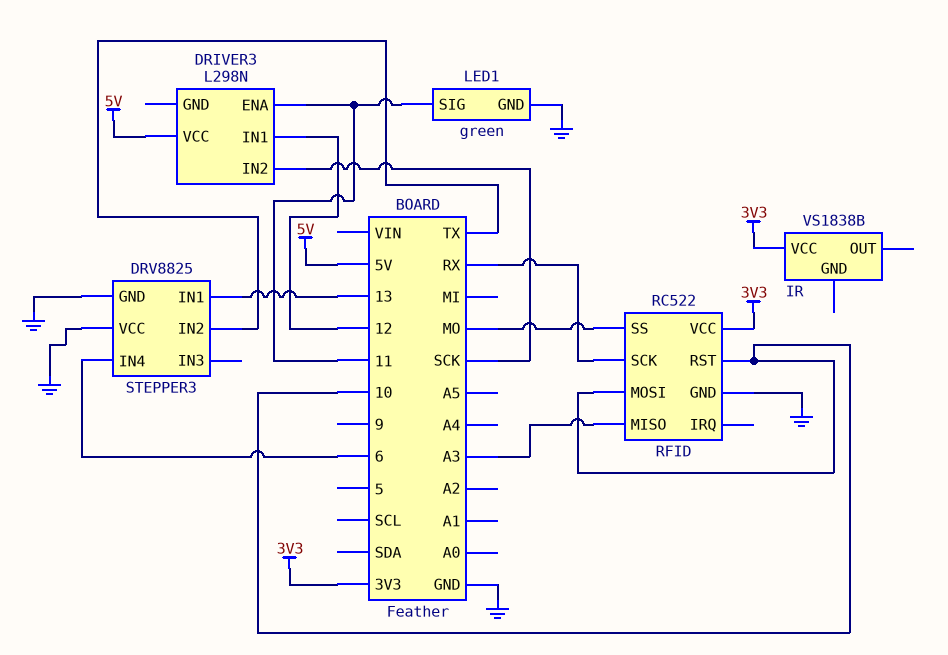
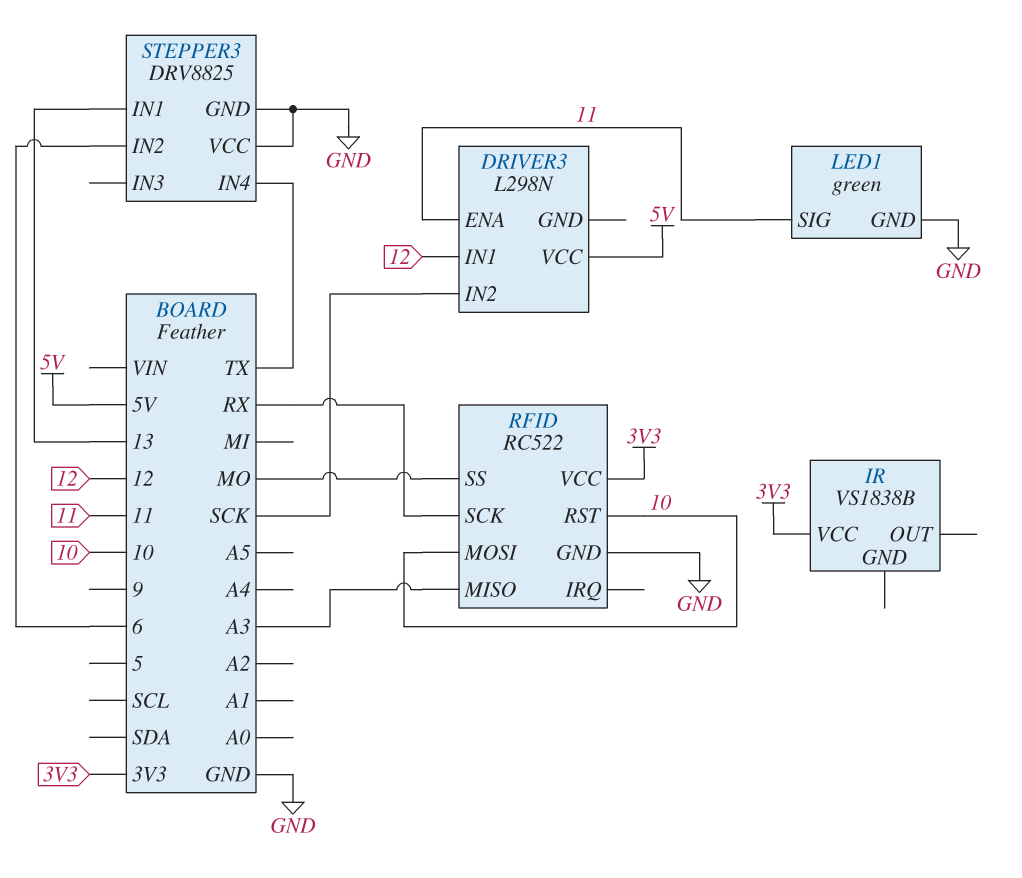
STEPPER3 pin IN2: TX -> 6
STEPPER3 pin IN4: 6 -> TX

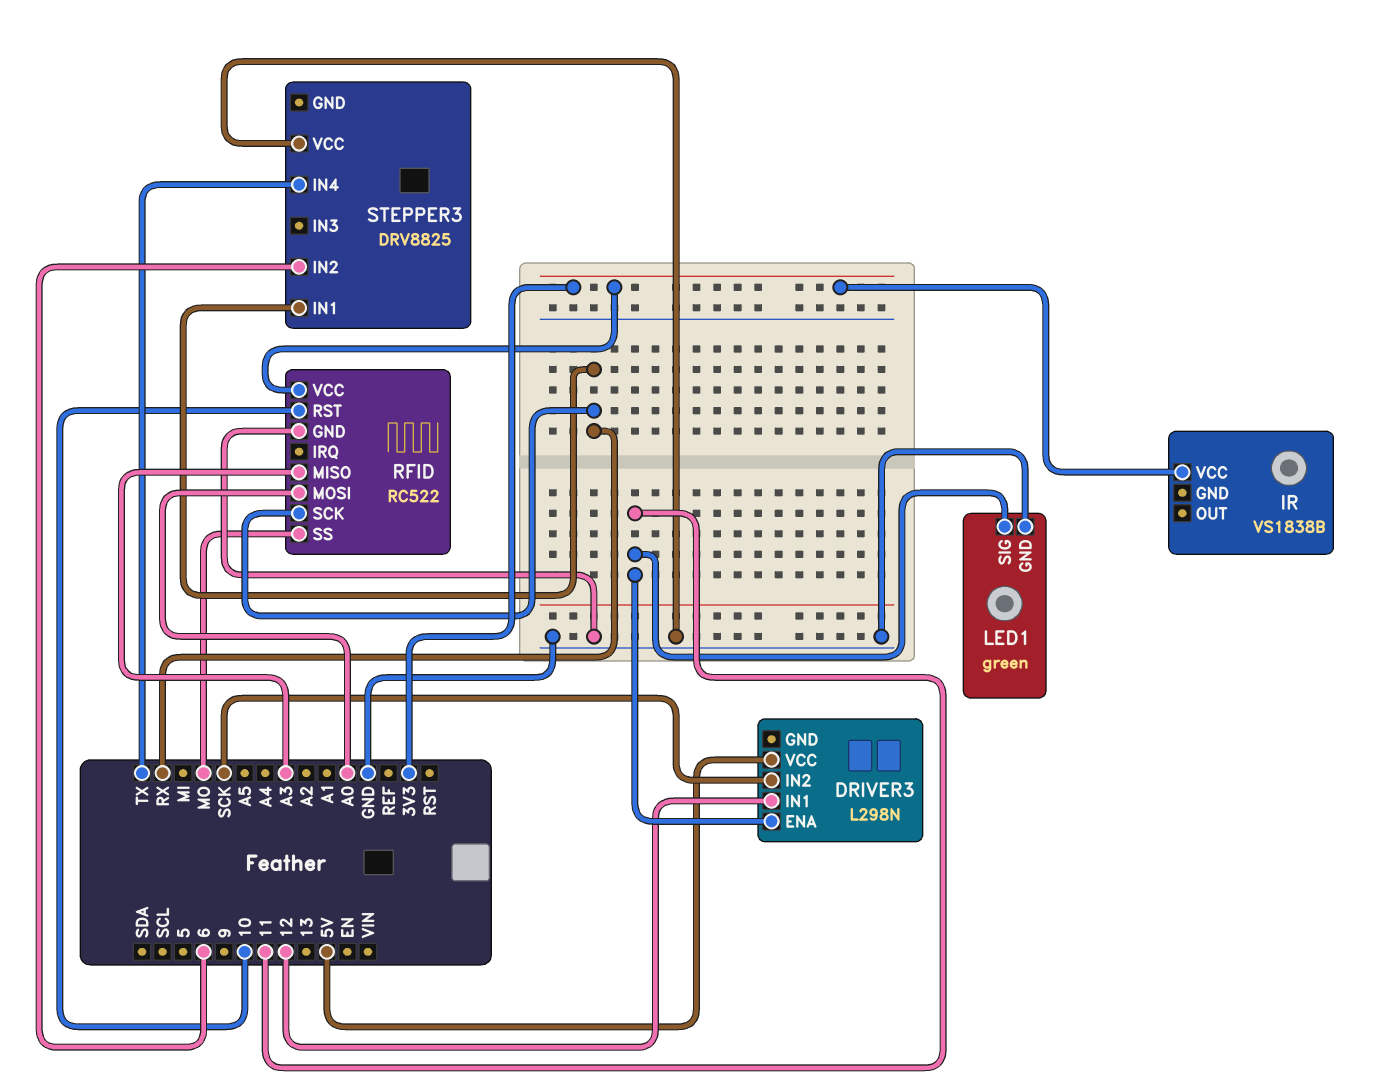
RFID pin MOSI: 10 -> A0
STEPPER3 pin GND: GND -> none
STEPPER3 pin IN1: 13 -> RX

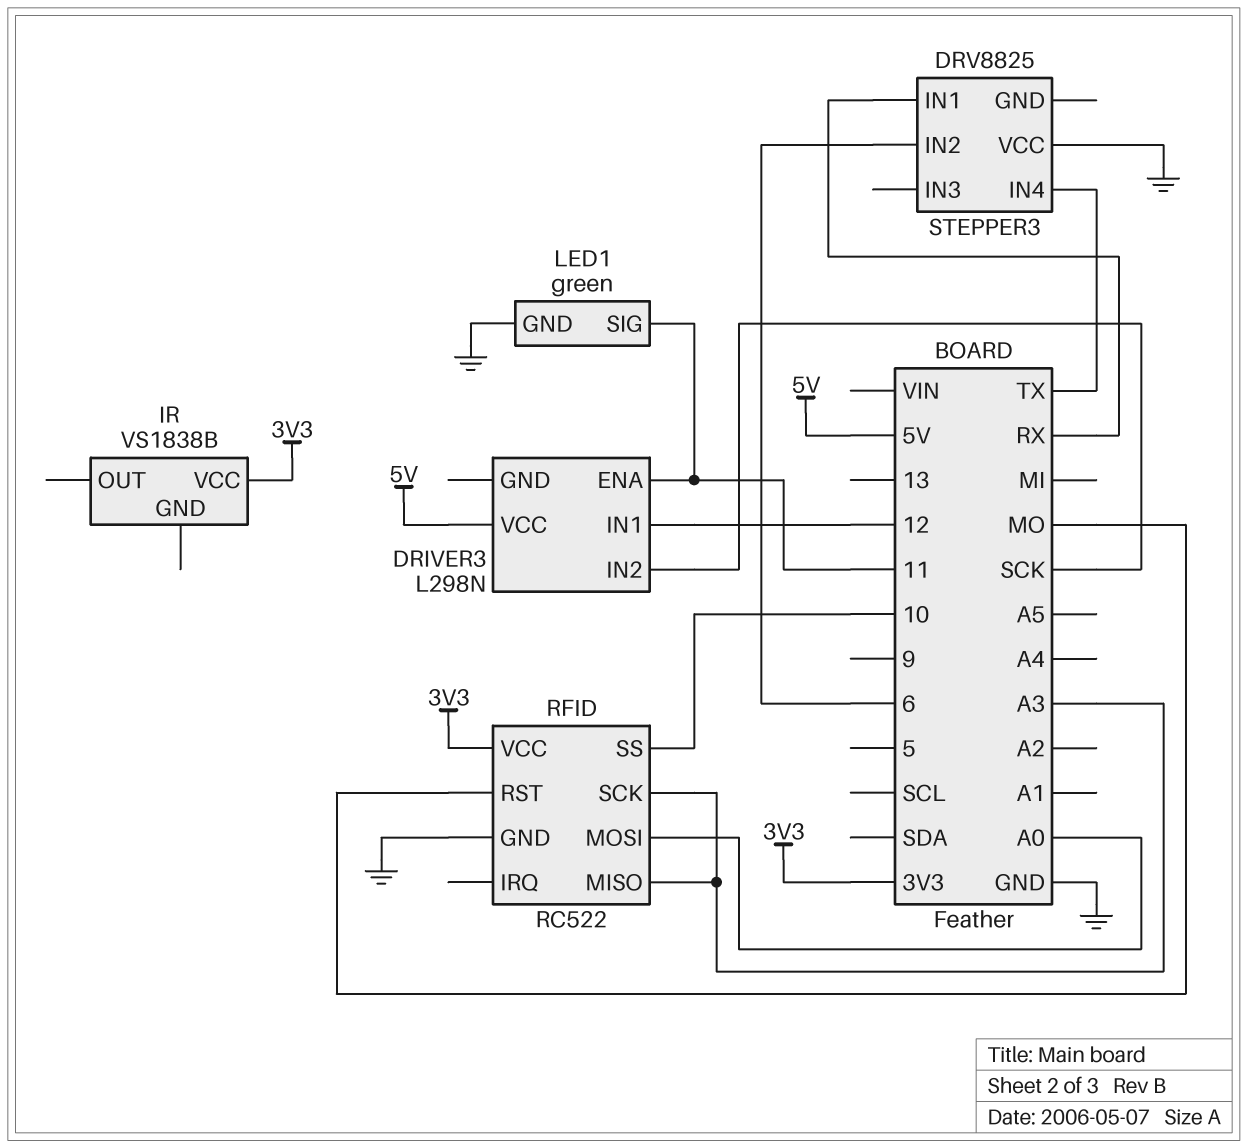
RFID pin RST: 10 -> MO
RFID pin SCK: RX -> A3
RFID pin SS: MO -> 10

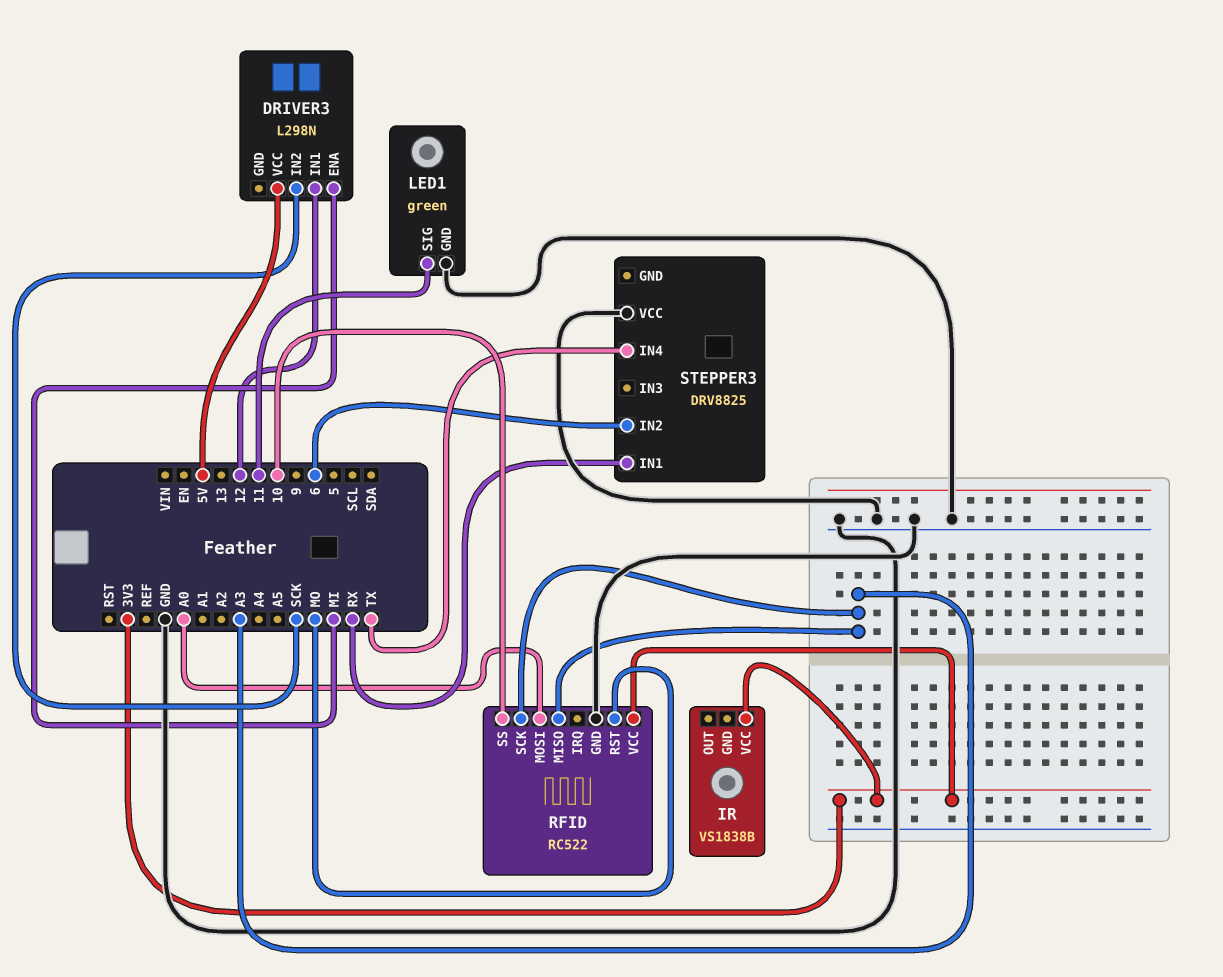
DRIVER3 pin ENA: 11 -> MI

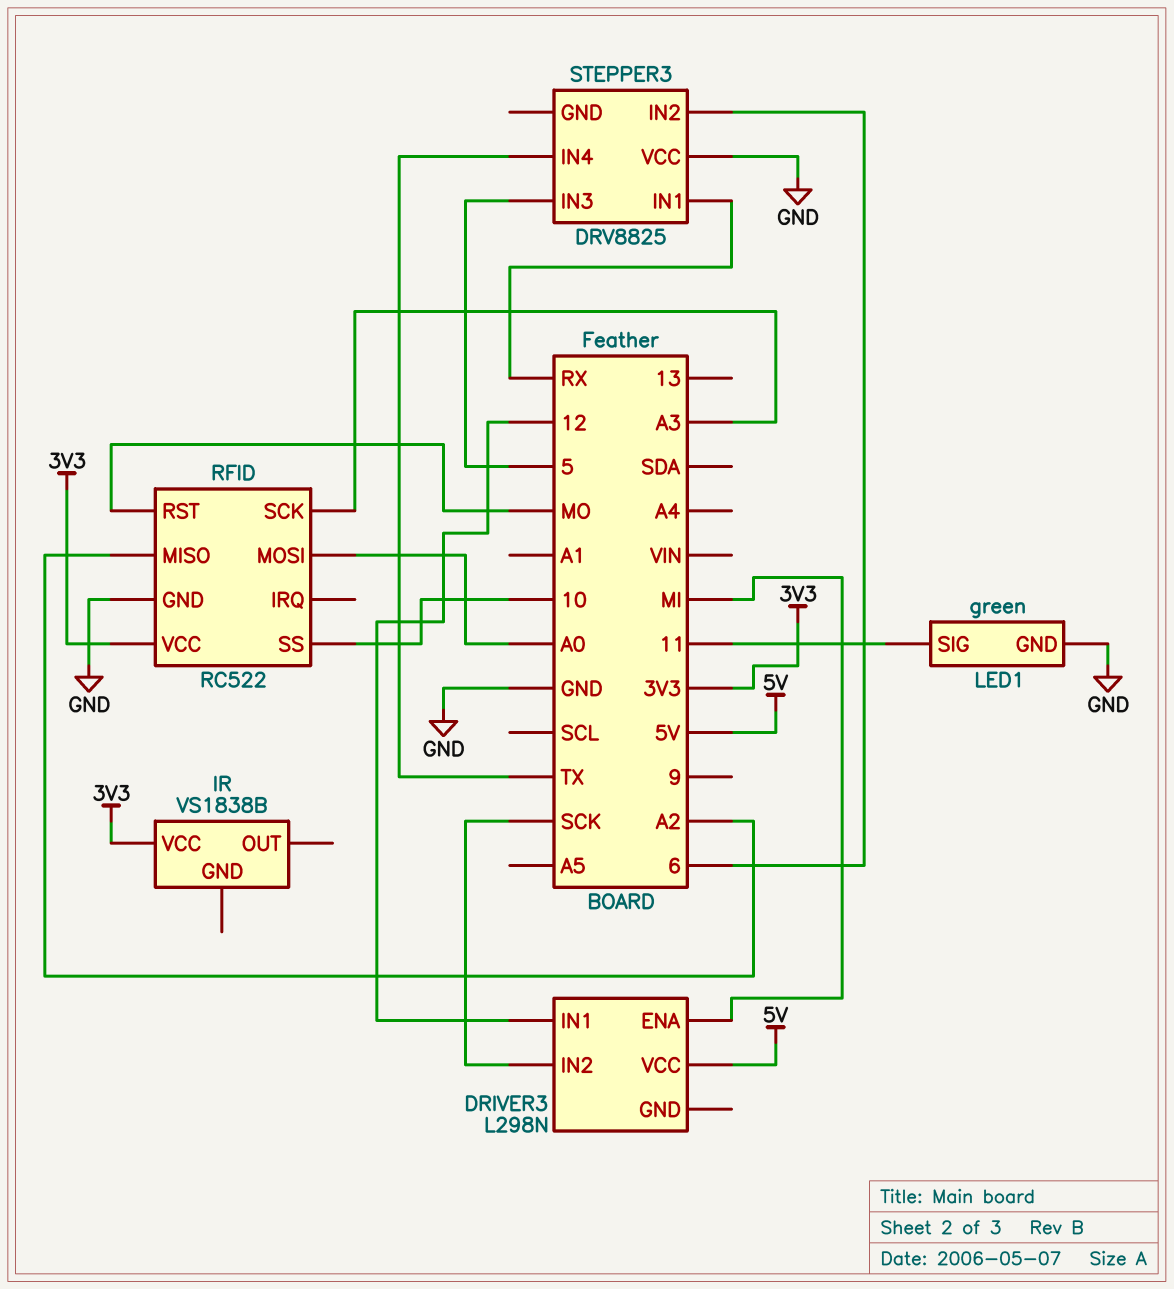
RFID pin MISO: A3 -> A2
STEPPER3 pin IN3: none -> 5

